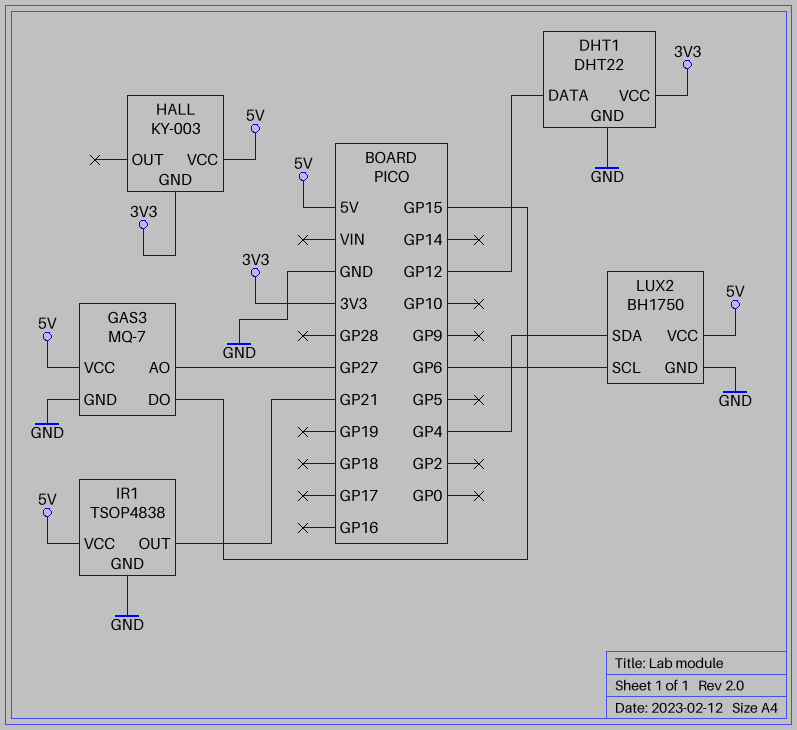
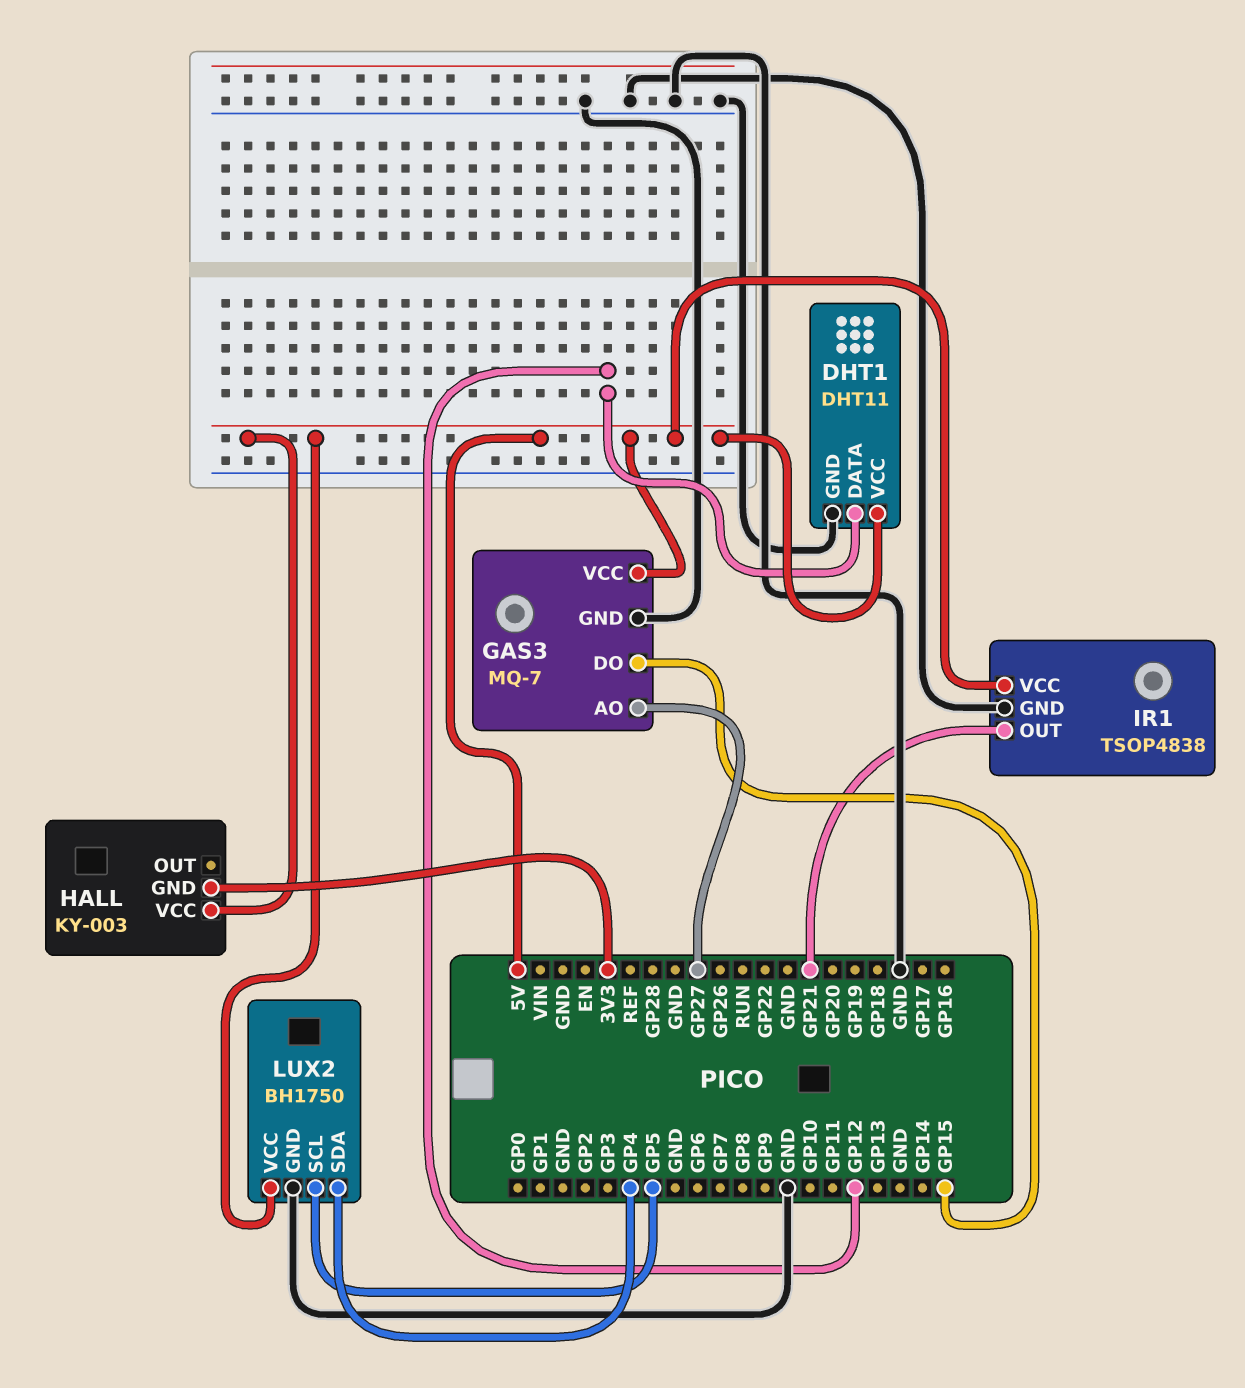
DHT1: DHT22 -> DHT11
DHT1 pin VCC: 3V3 -> 5V
LUX2 pin SCL: GP6 -> GP5

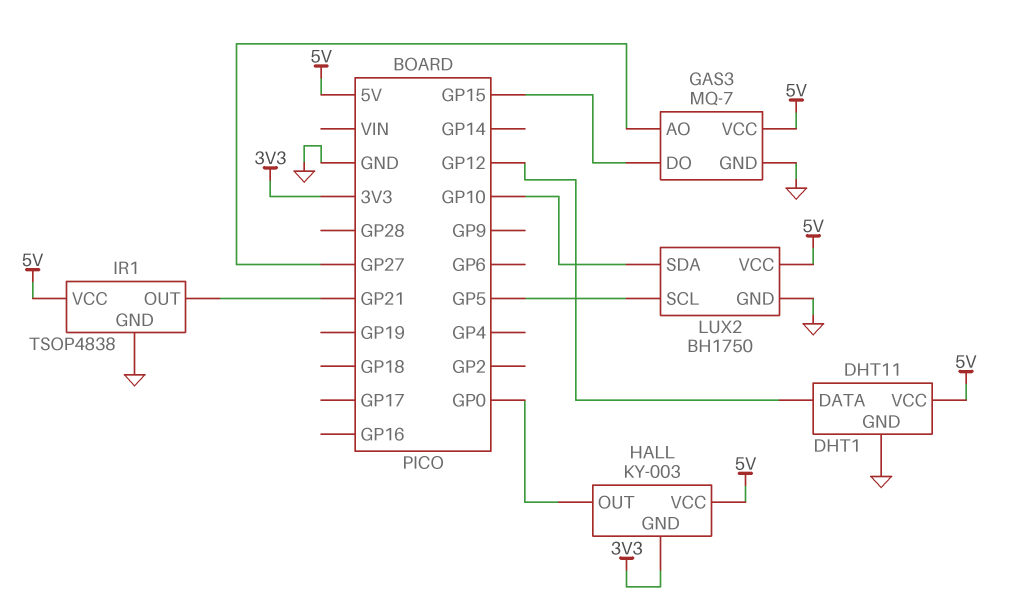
HALL pin OUT: none -> GP0
LUX2 pin SDA: GP4 -> GP10

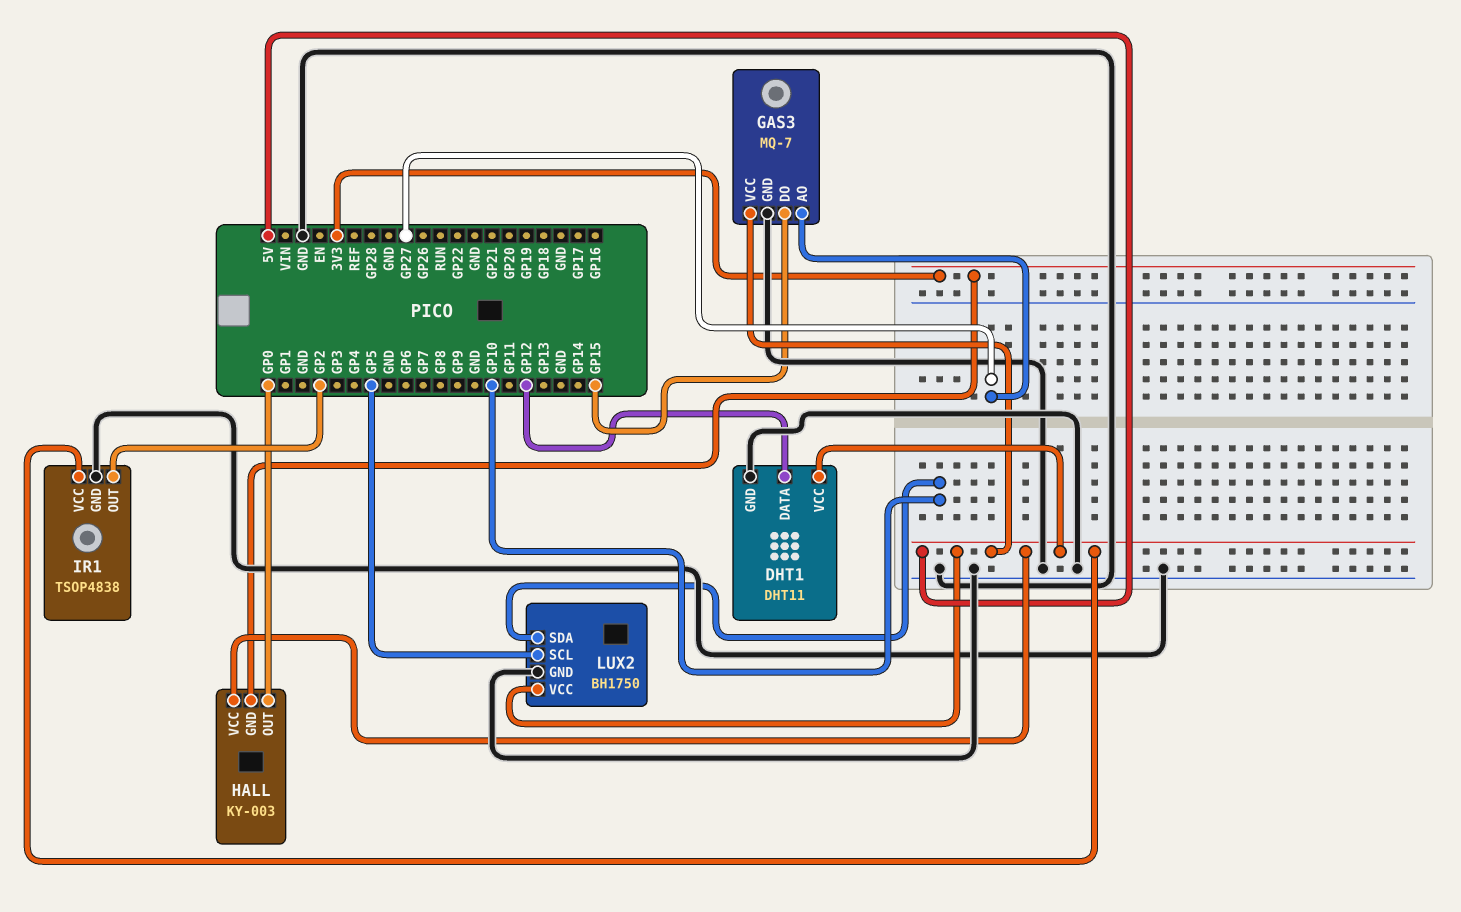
IR1 pin OUT: GP21 -> GP2

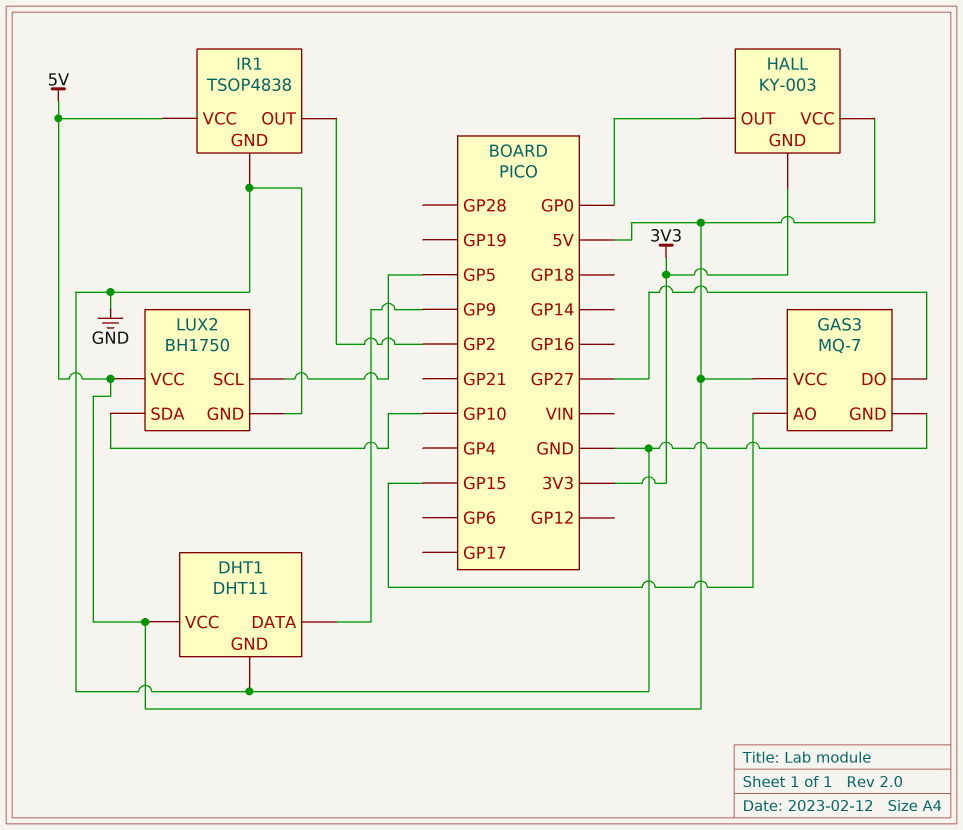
DHT1 pin DATA: GP12 -> GP9
GAS3 pin AO: GP27 -> GP15
GAS3 pin DO: GP15 -> GP27

